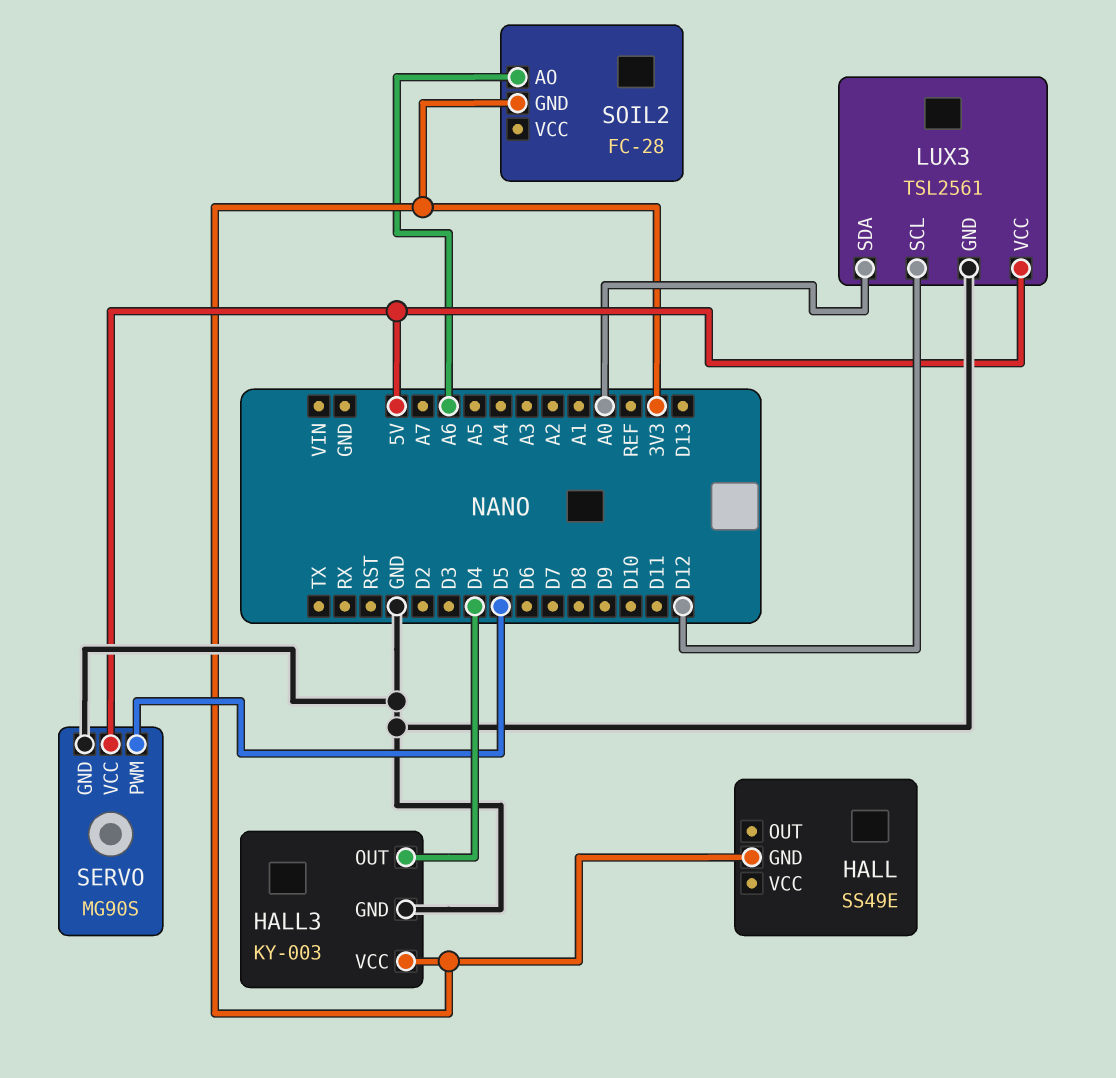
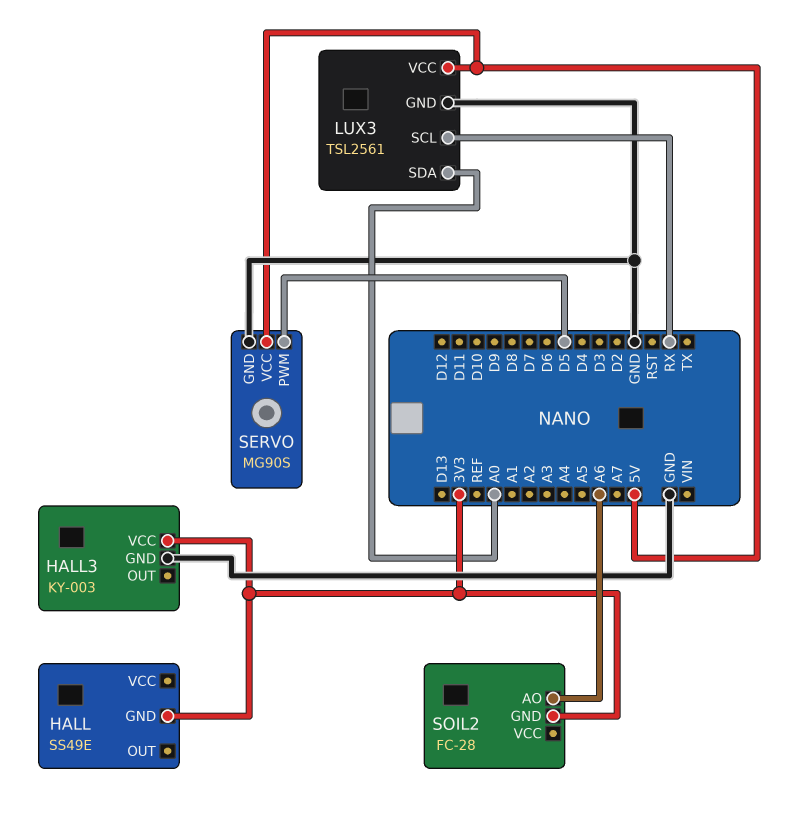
HALL3 pin OUT: D4 -> none
LUX3 pin SCL: D12 -> RX

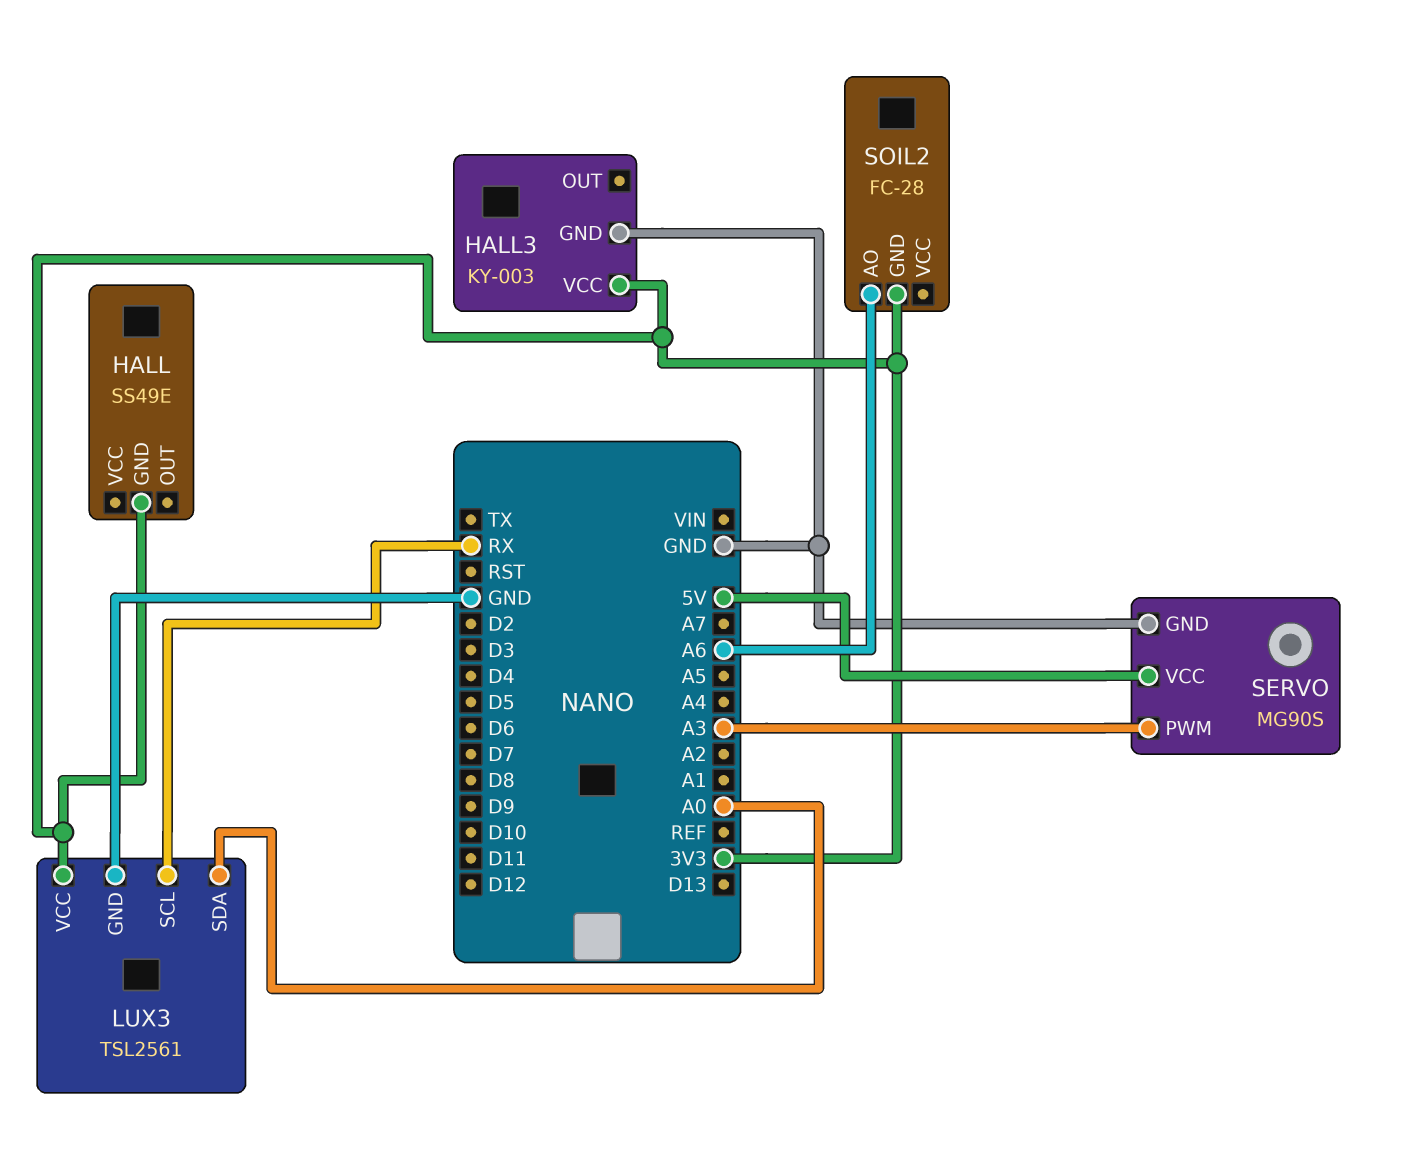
LUX3 pin VCC: 5V -> 3V3
SERVO pin PWM: D5 -> A3

